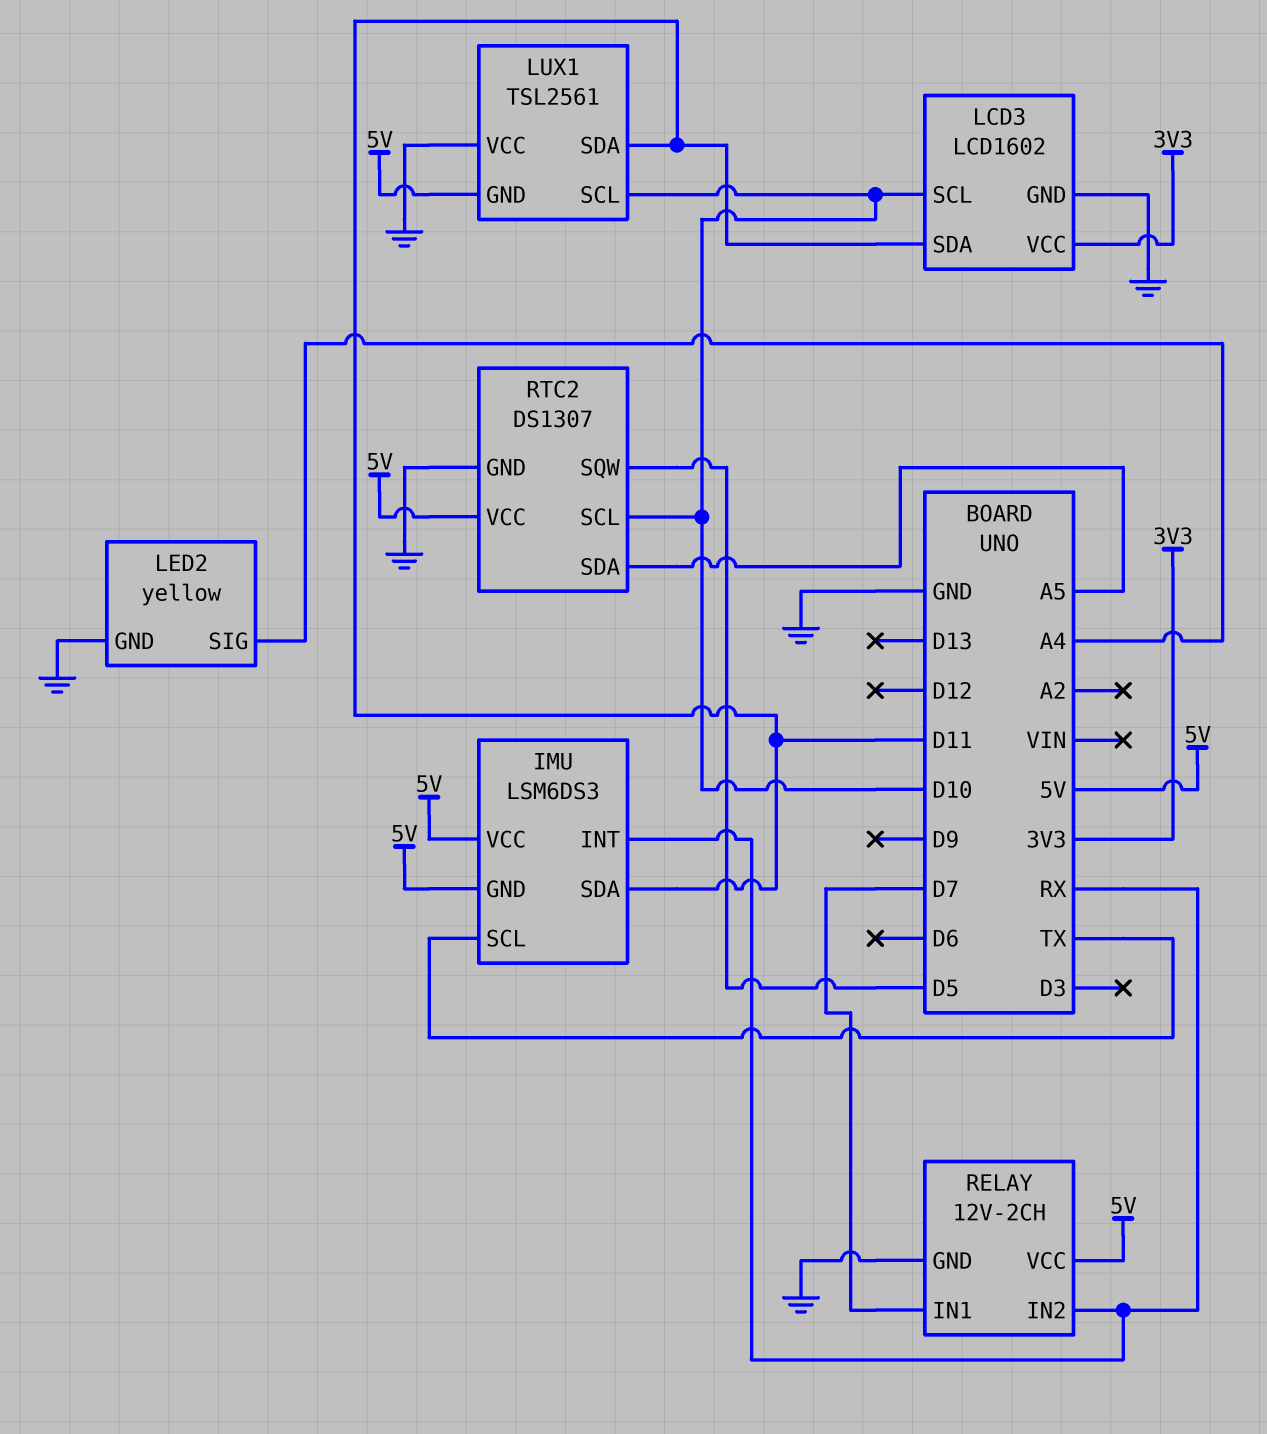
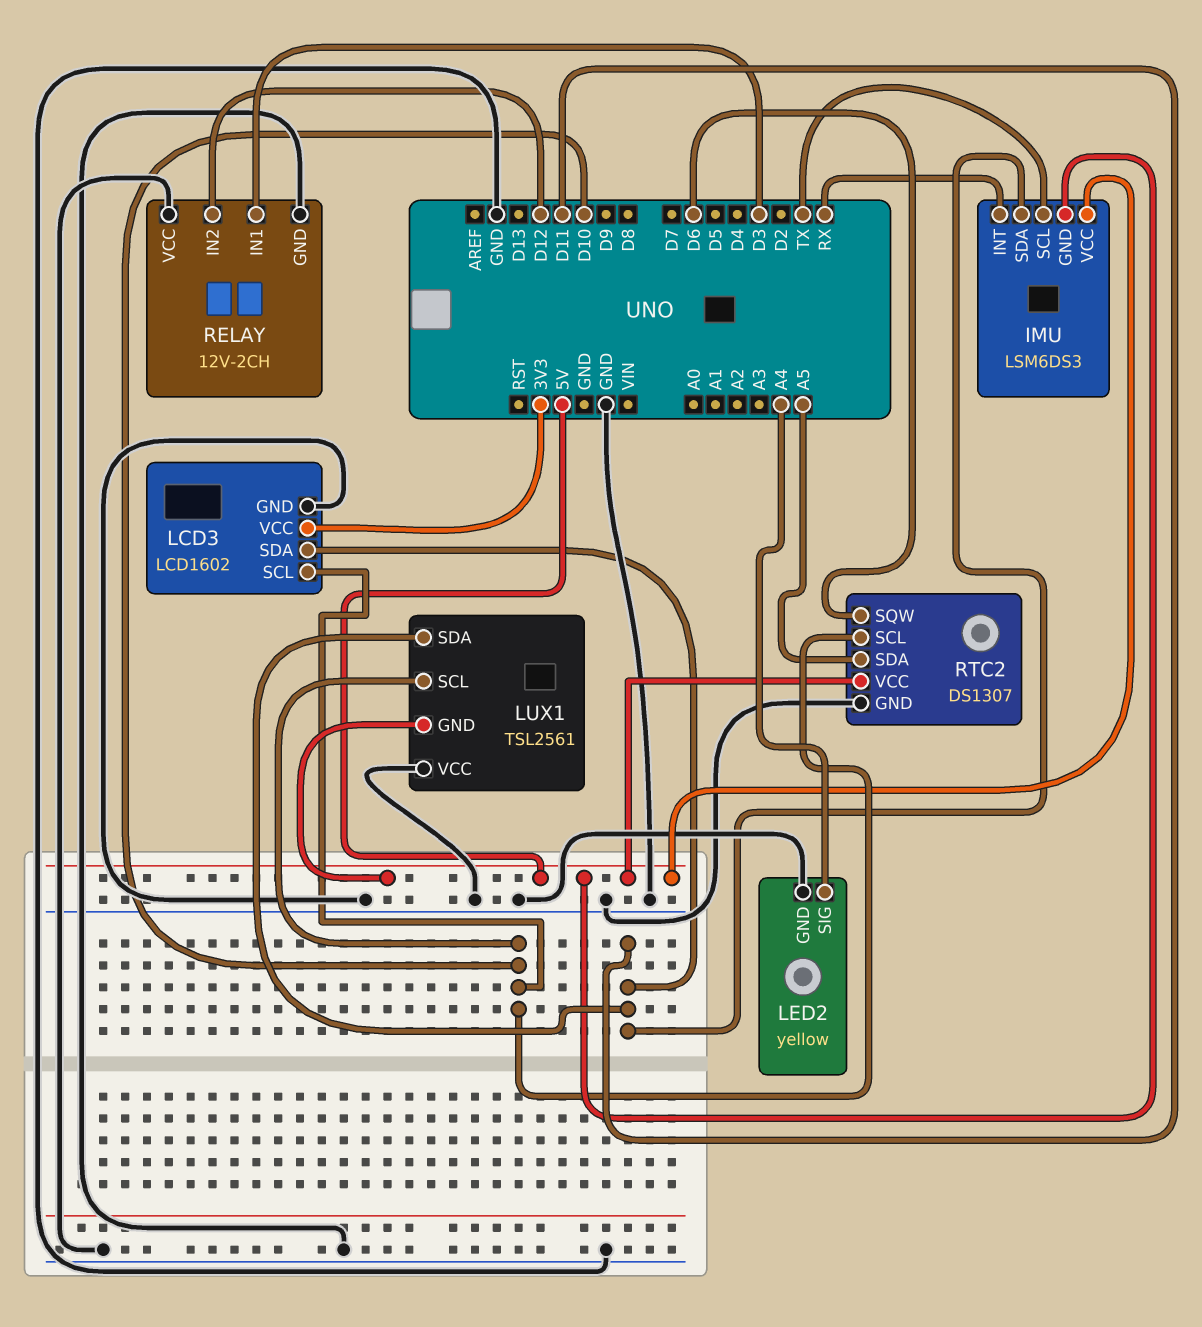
RELAY pin IN1: D7 -> D3
RELAY pin IN2: RX -> D12
RELAY pin VCC: 5V -> GND
RTC2 pin SQW: D5 -> D6

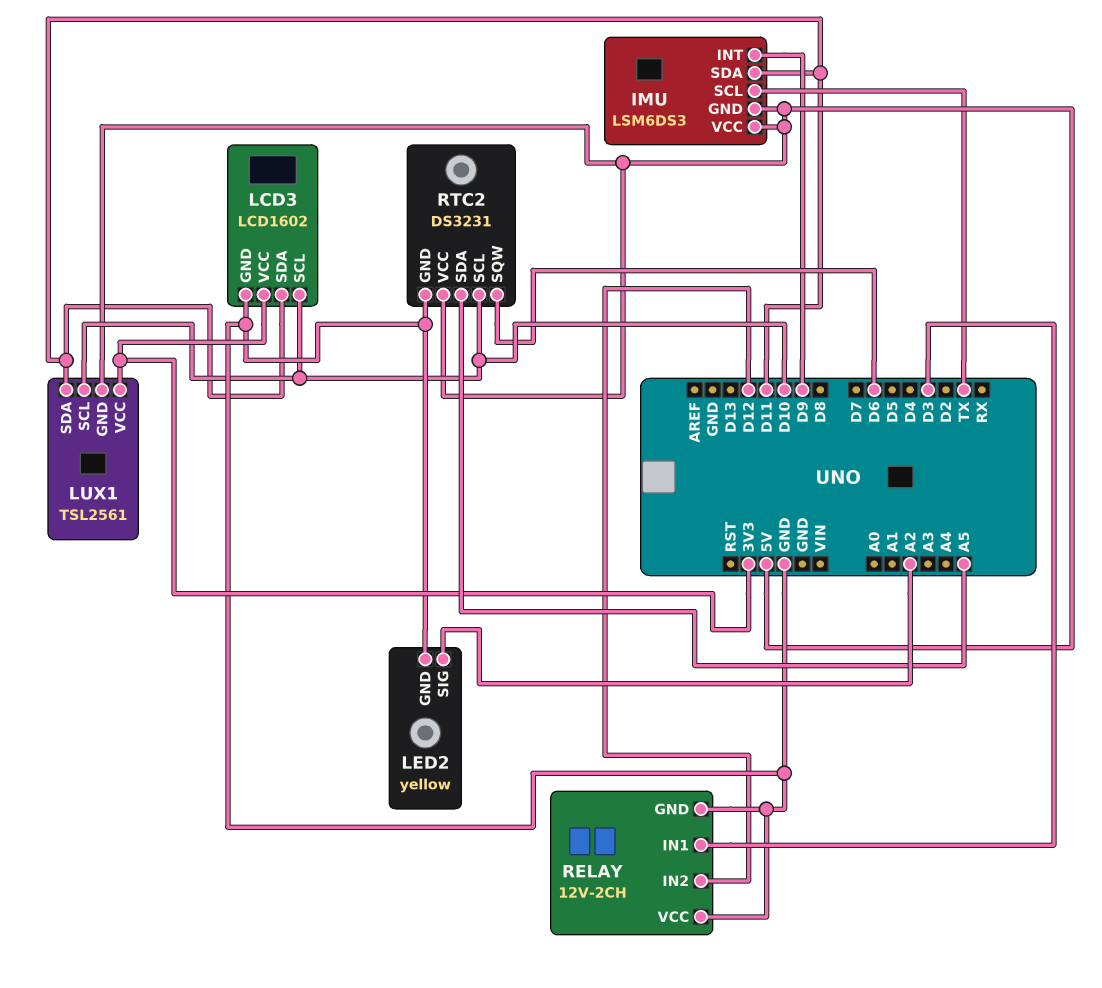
IMU pin INT: RX -> D9
LED2 pin SIG: A4 -> A2
LUX1 pin VCC: GND -> 3V3
RTC2: DS1307 -> DS3231

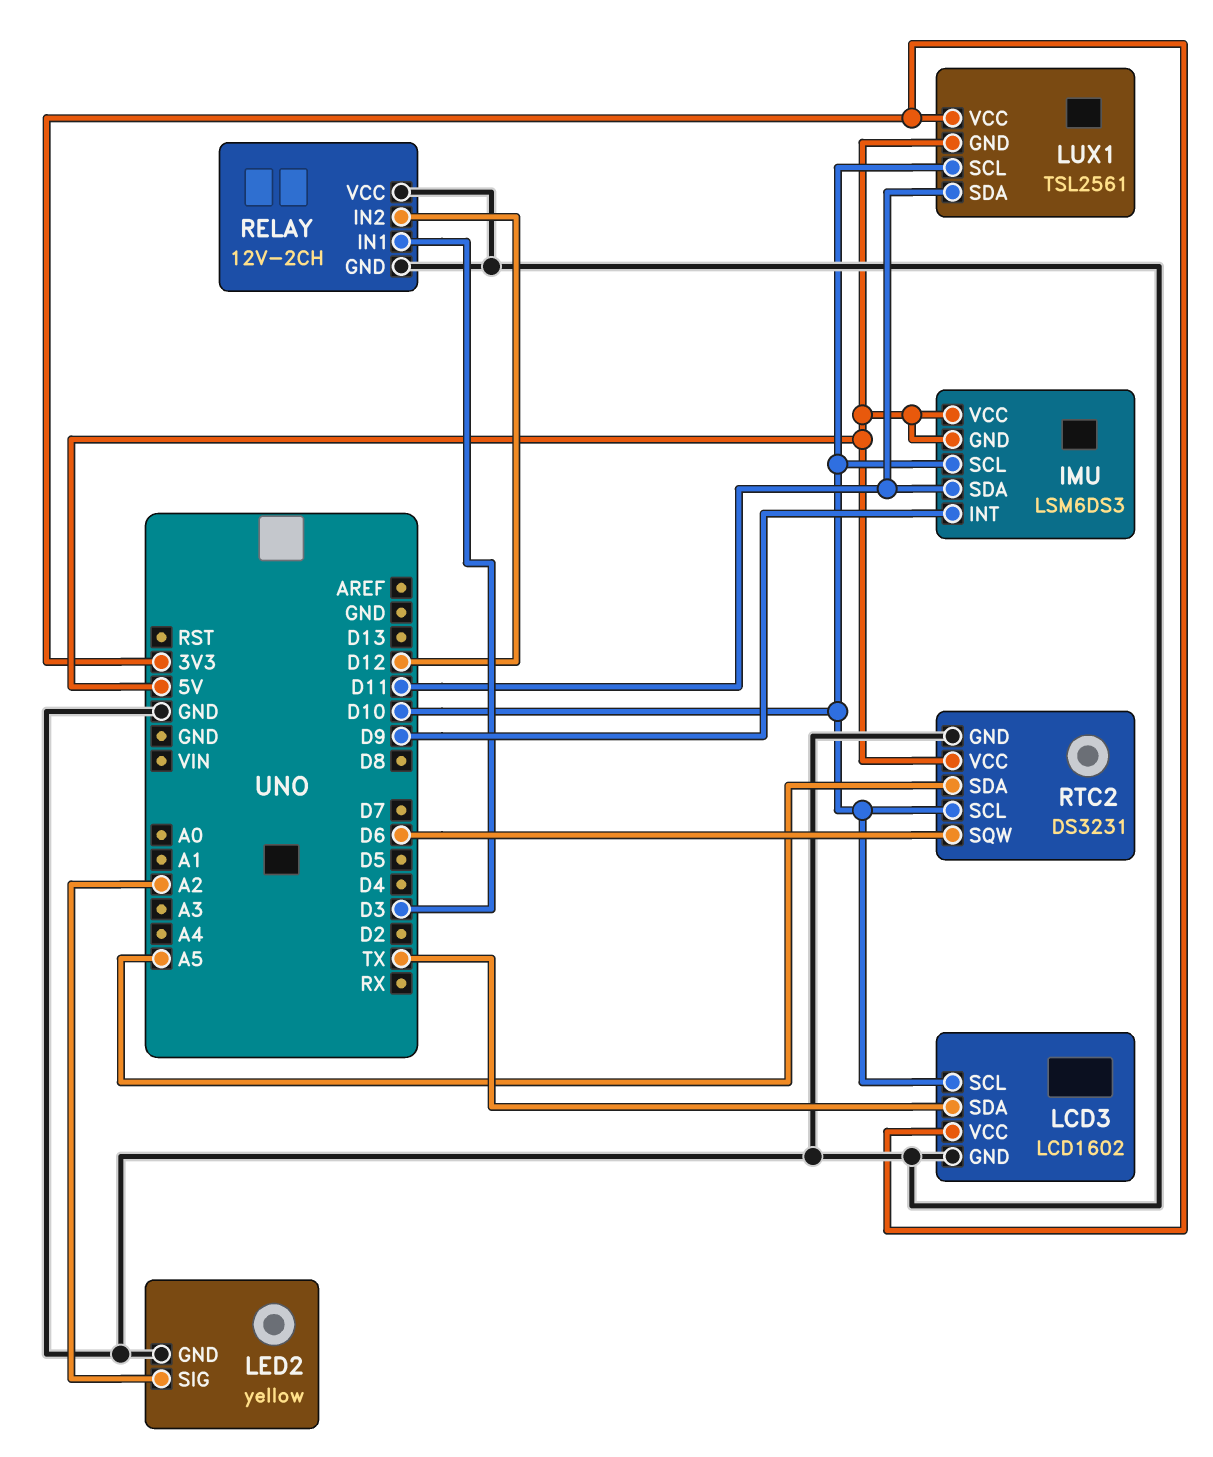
IMU pin SCL: TX -> D10
LCD3 pin SDA: D11 -> TX

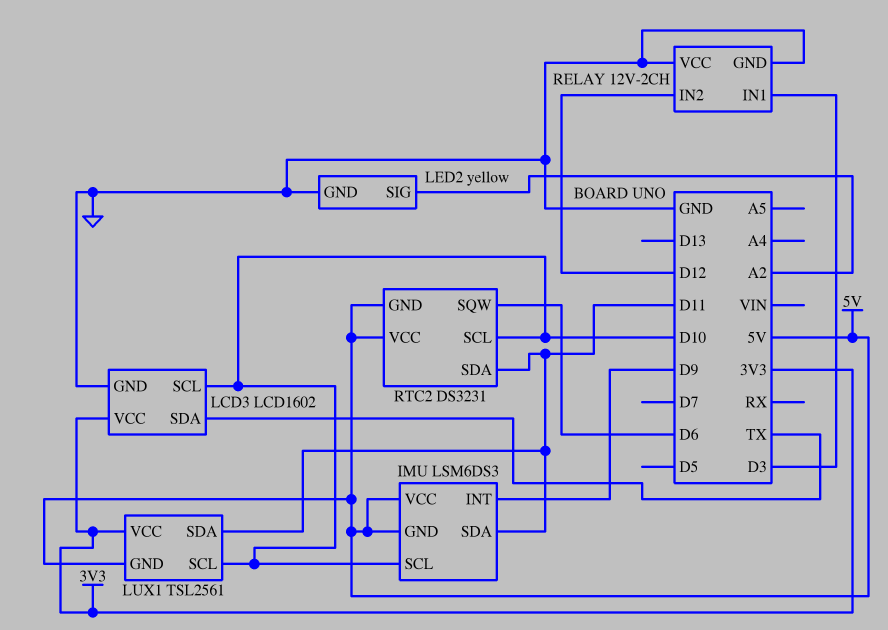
RTC2 pin GND: GND -> 5V
RTC2 pin SDA: A5 -> D11

